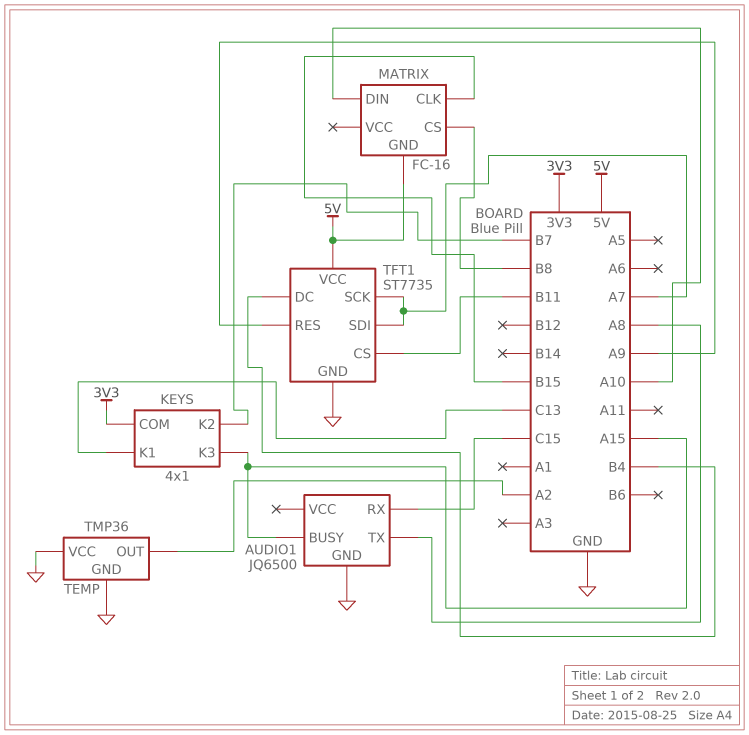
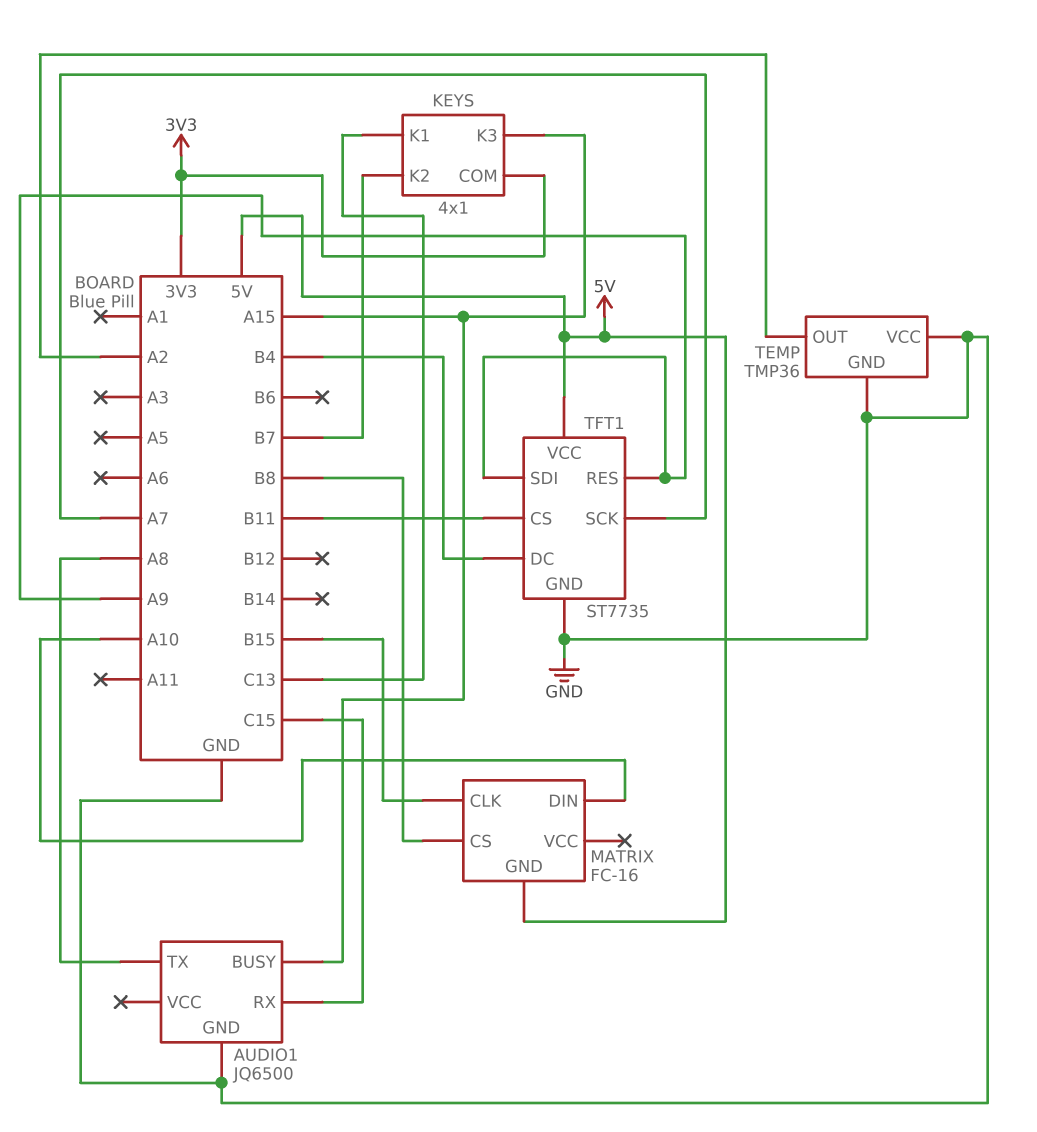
TFT1 pin SDI: A7 -> A9

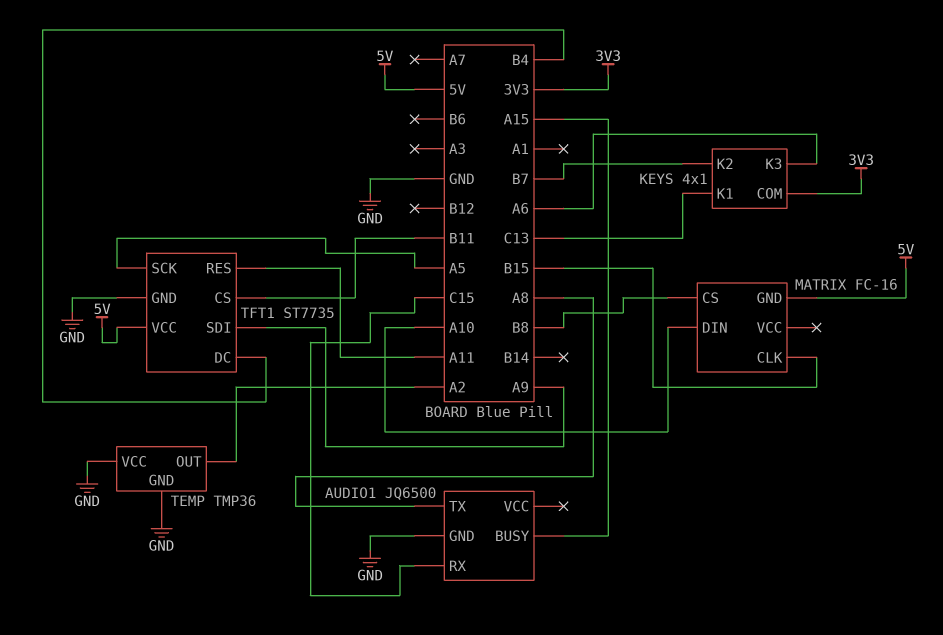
KEYS pin K3: A15 -> A6
TFT1 pin RES: A9 -> A11
TFT1 pin SCK: A7 -> A5

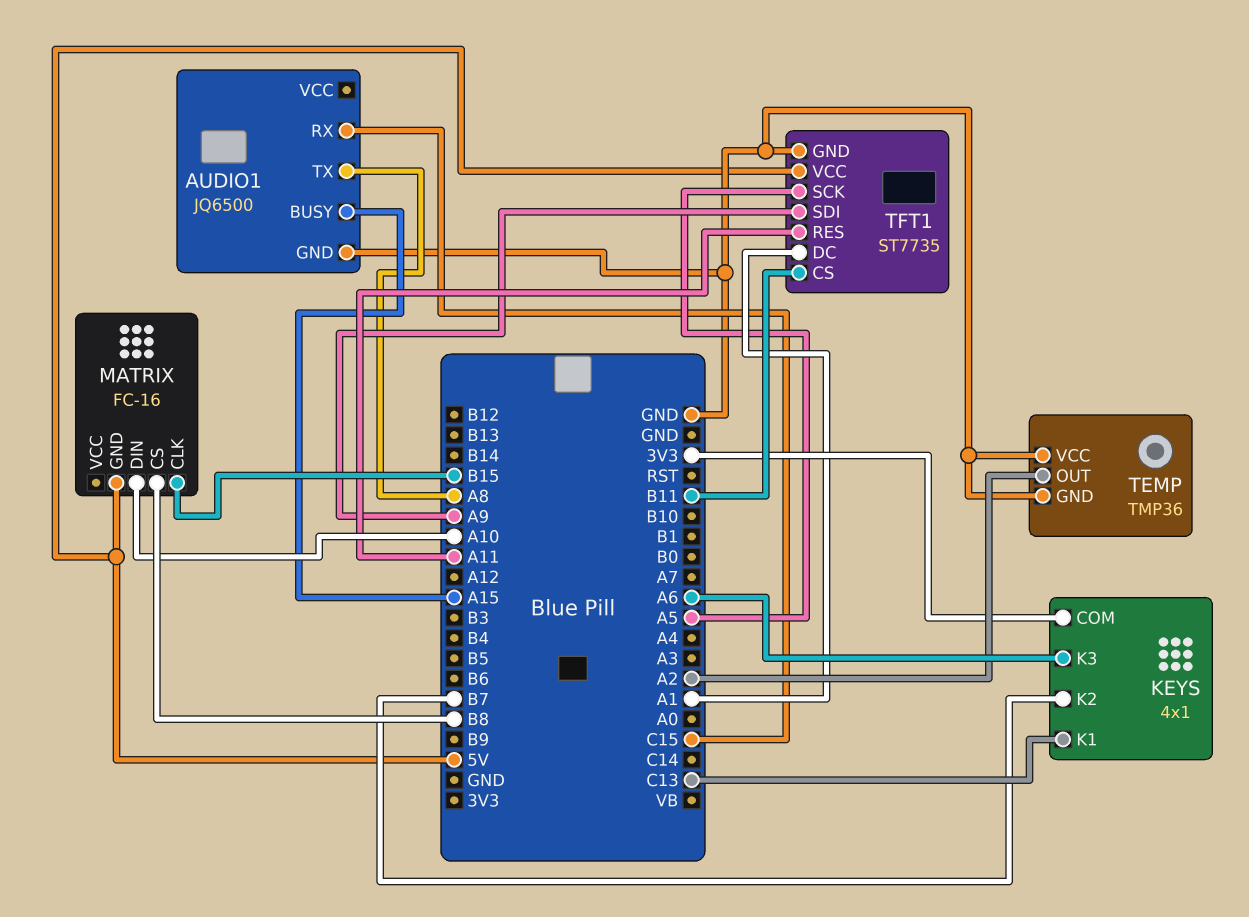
TFT1 pin DC: B4 -> A1

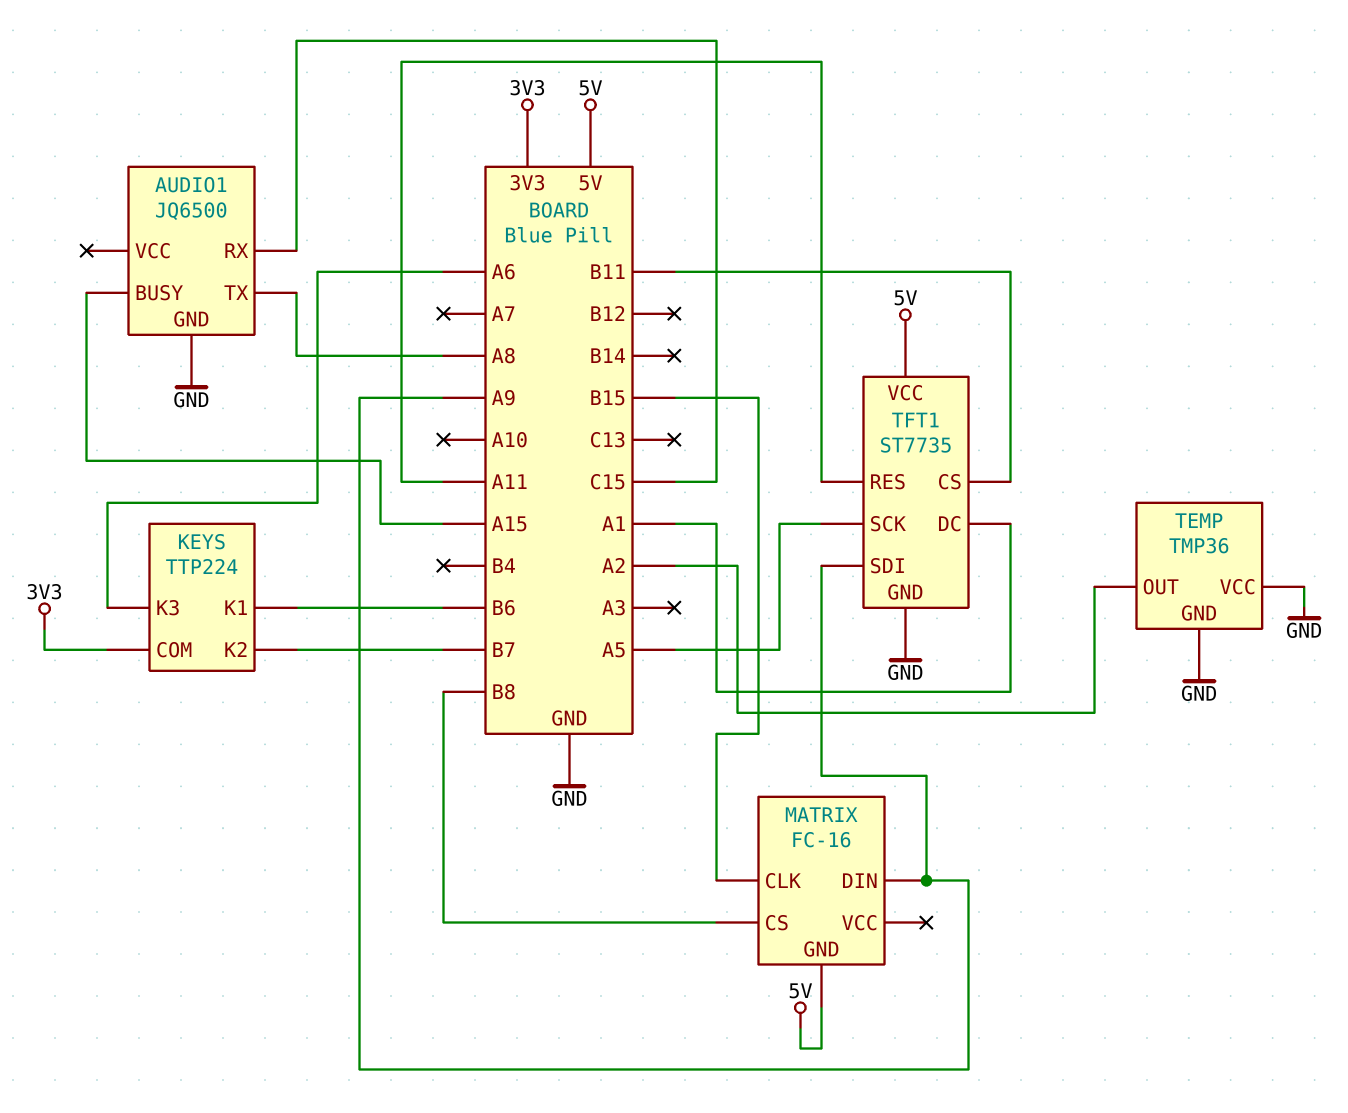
KEYS: 4x1 -> TTP224
KEYS pin K1: C13 -> B6
MATRIX pin DIN: A10 -> A9

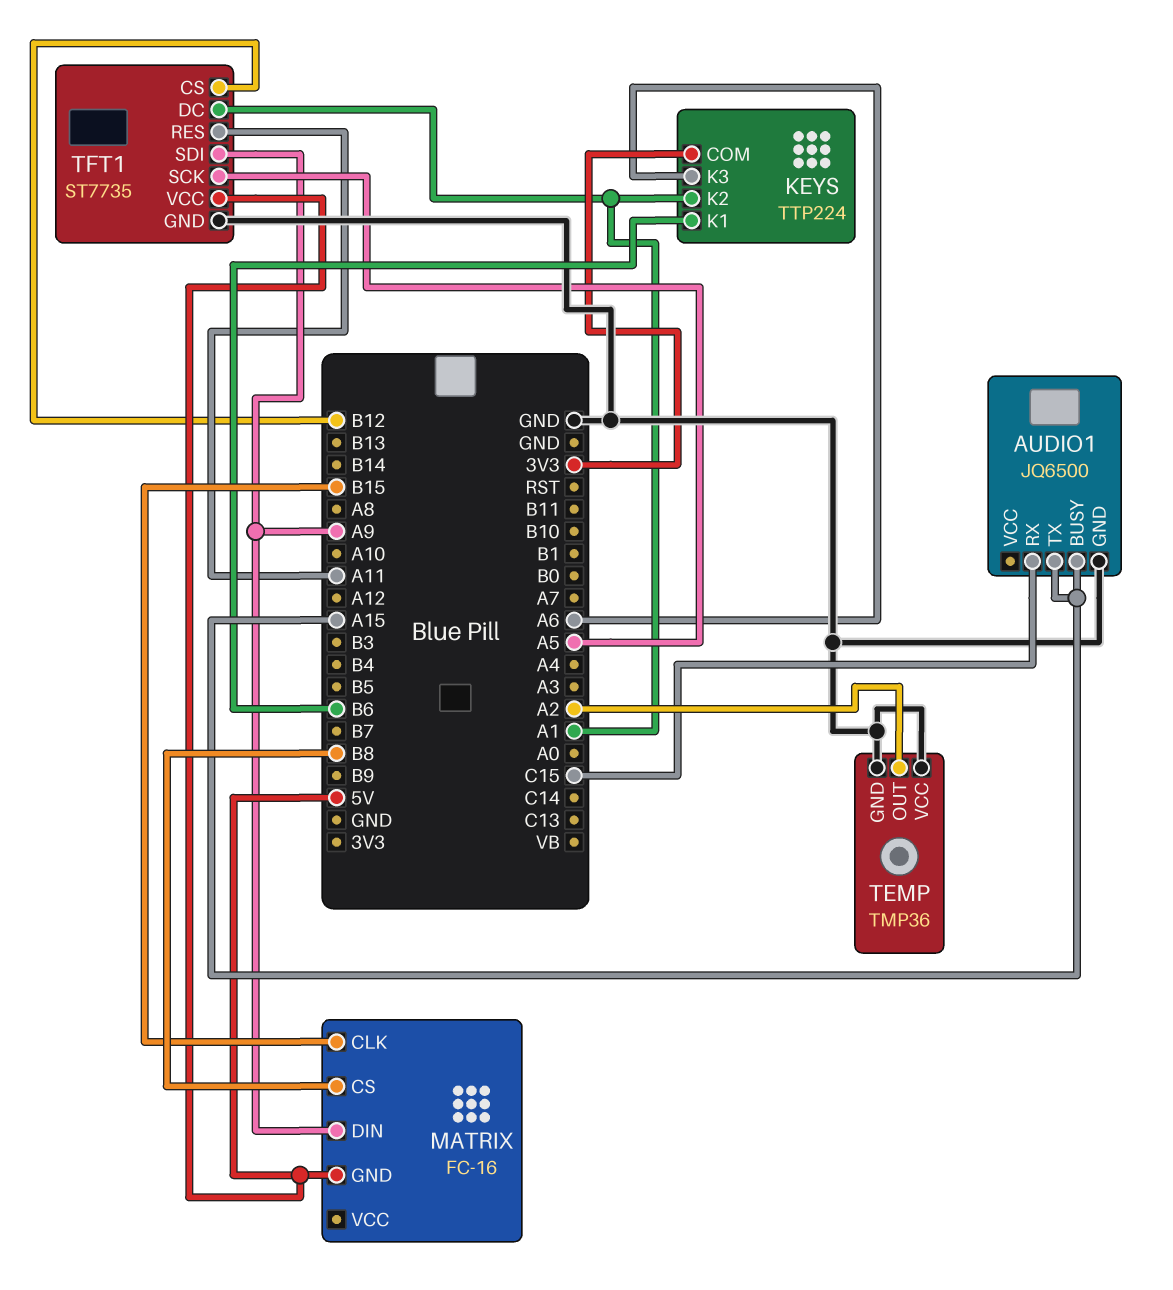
AUDIO1 pin TX: A8 -> A15
KEYS pin K2: B7 -> A1
TFT1 pin CS: B11 -> B12

